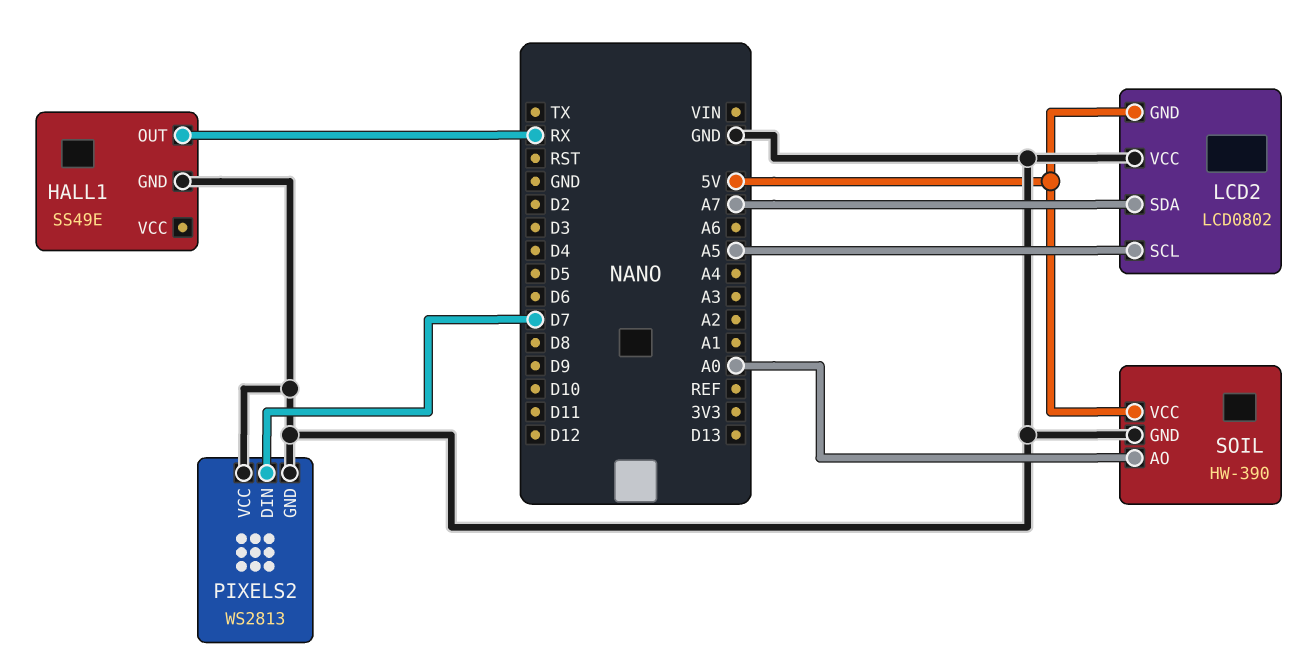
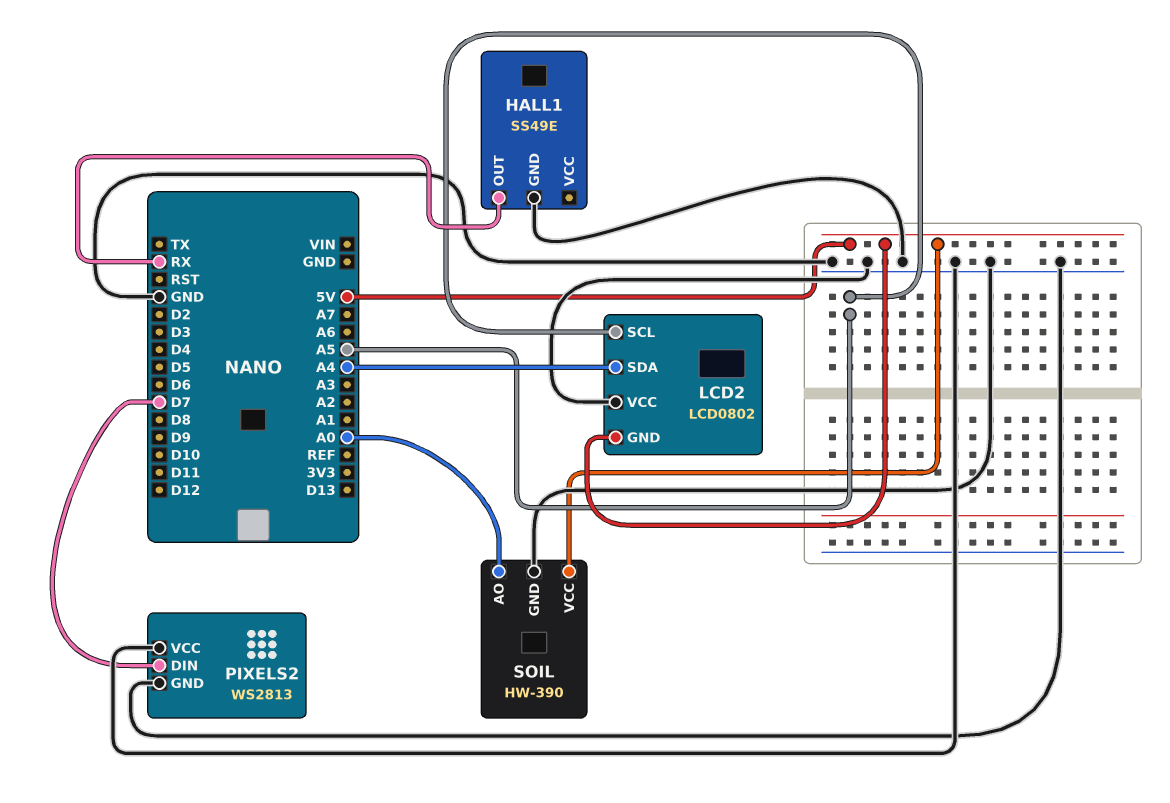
LCD2 pin SDA: A7 -> A4

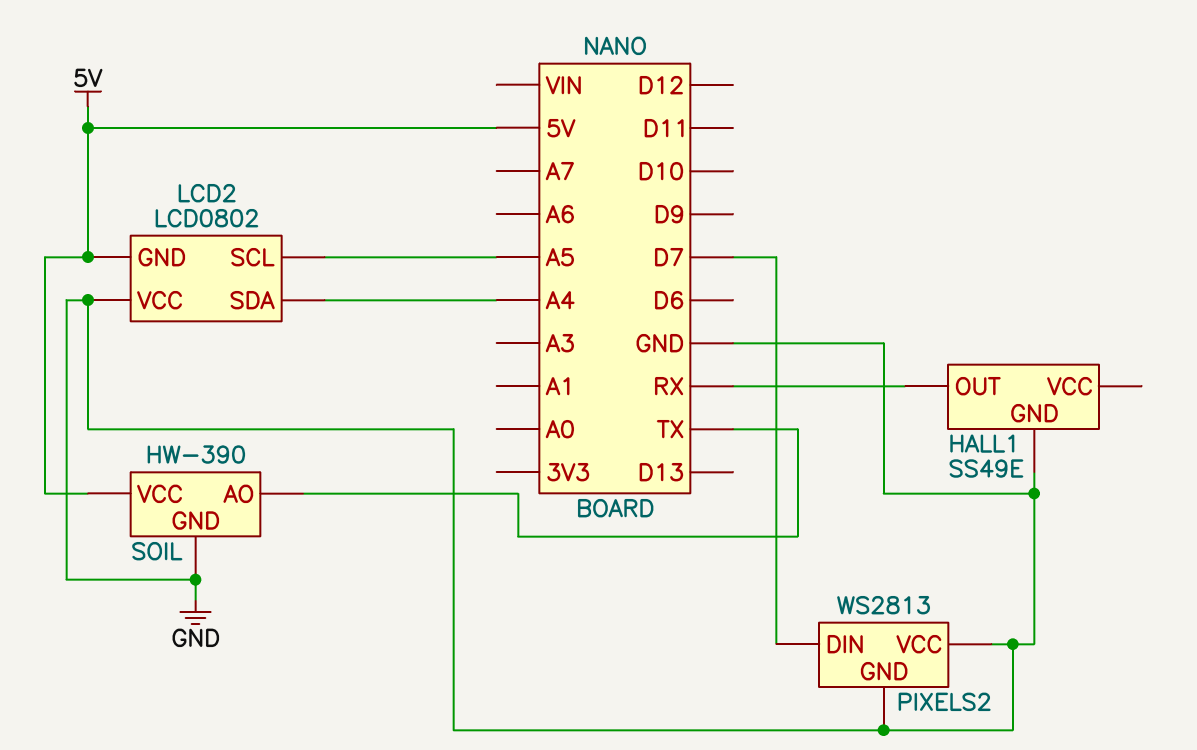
SOIL pin AO: A0 -> TX

